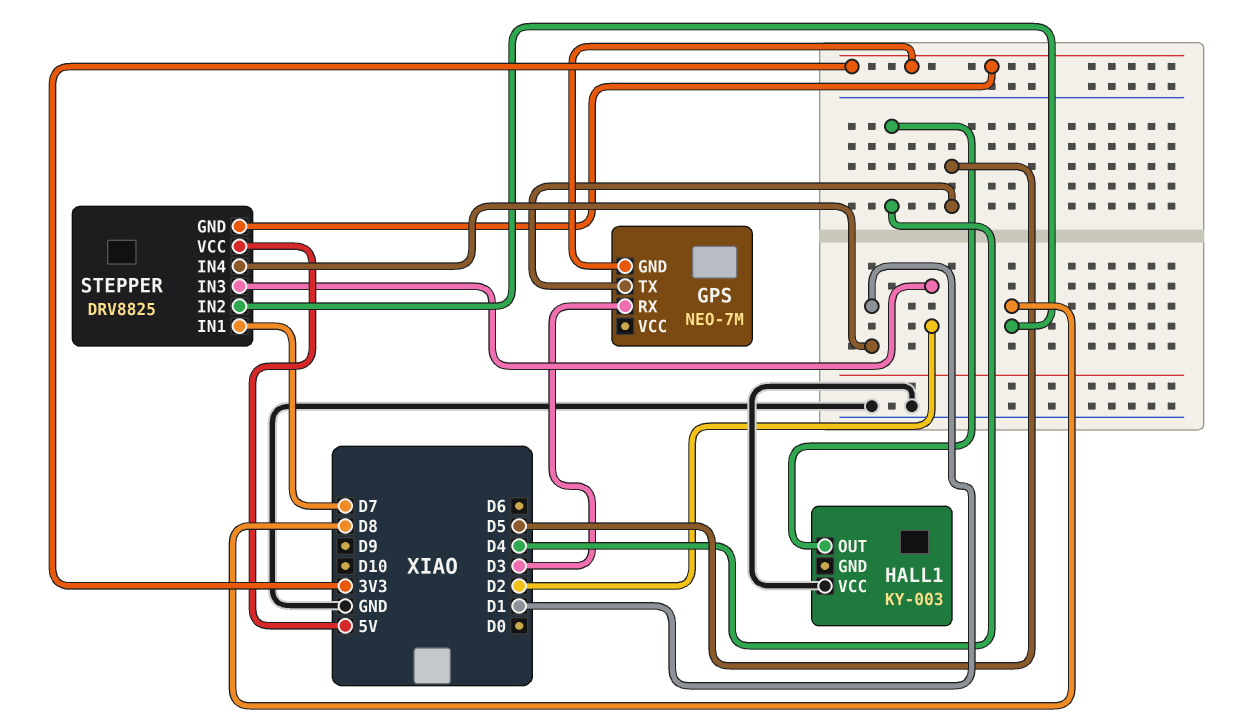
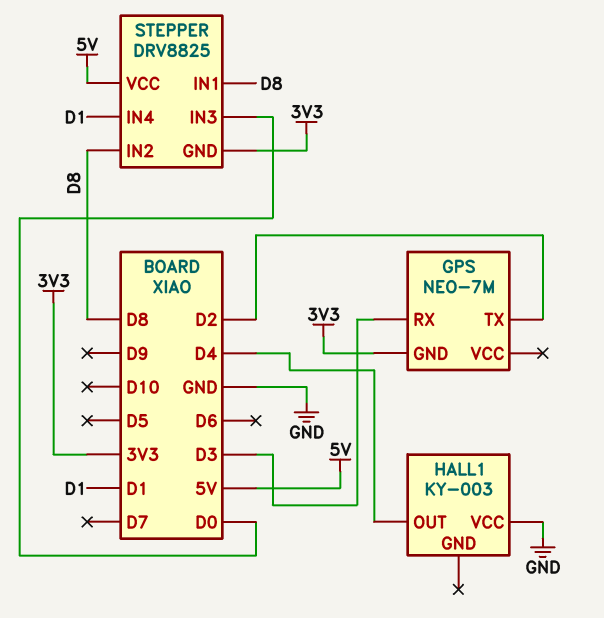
GPS pin TX: D5 -> D2
STEPPER pin IN1: D7 -> D8
STEPPER pin IN3: D2 -> D0

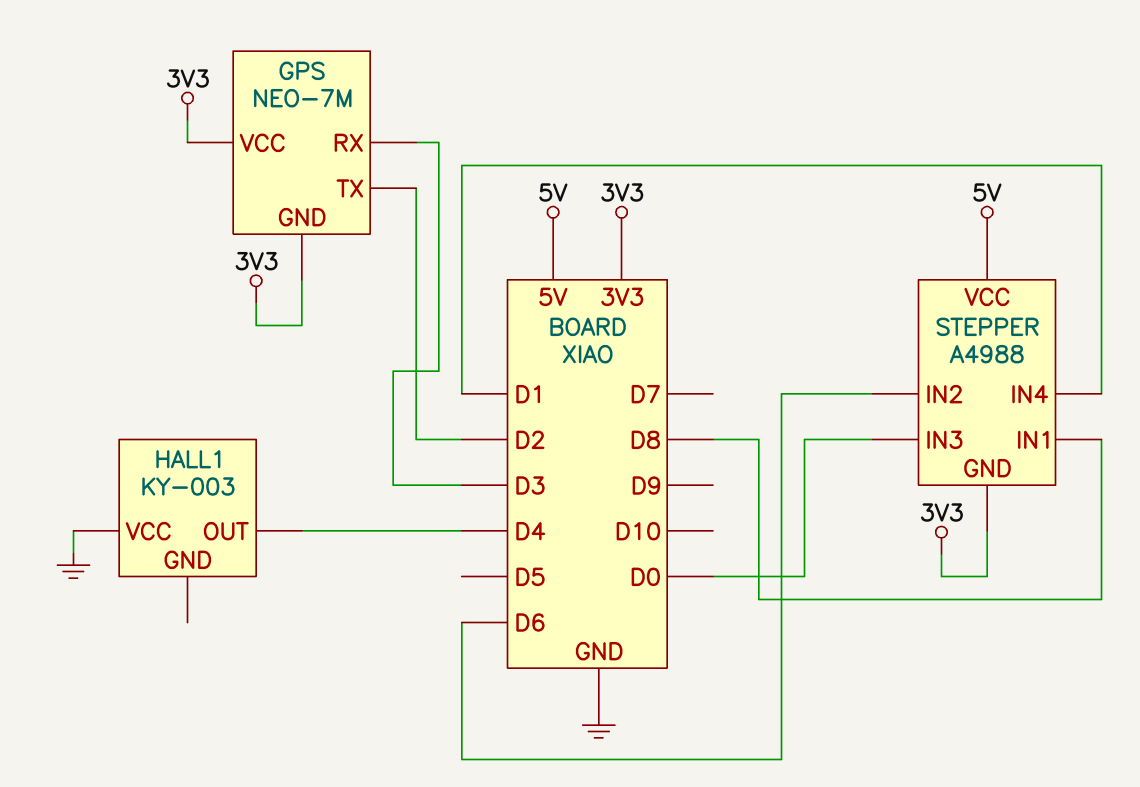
GPS pin VCC: none -> 3V3
STEPPER: DRV8825 -> A4988
STEPPER pin IN2: D8 -> D6

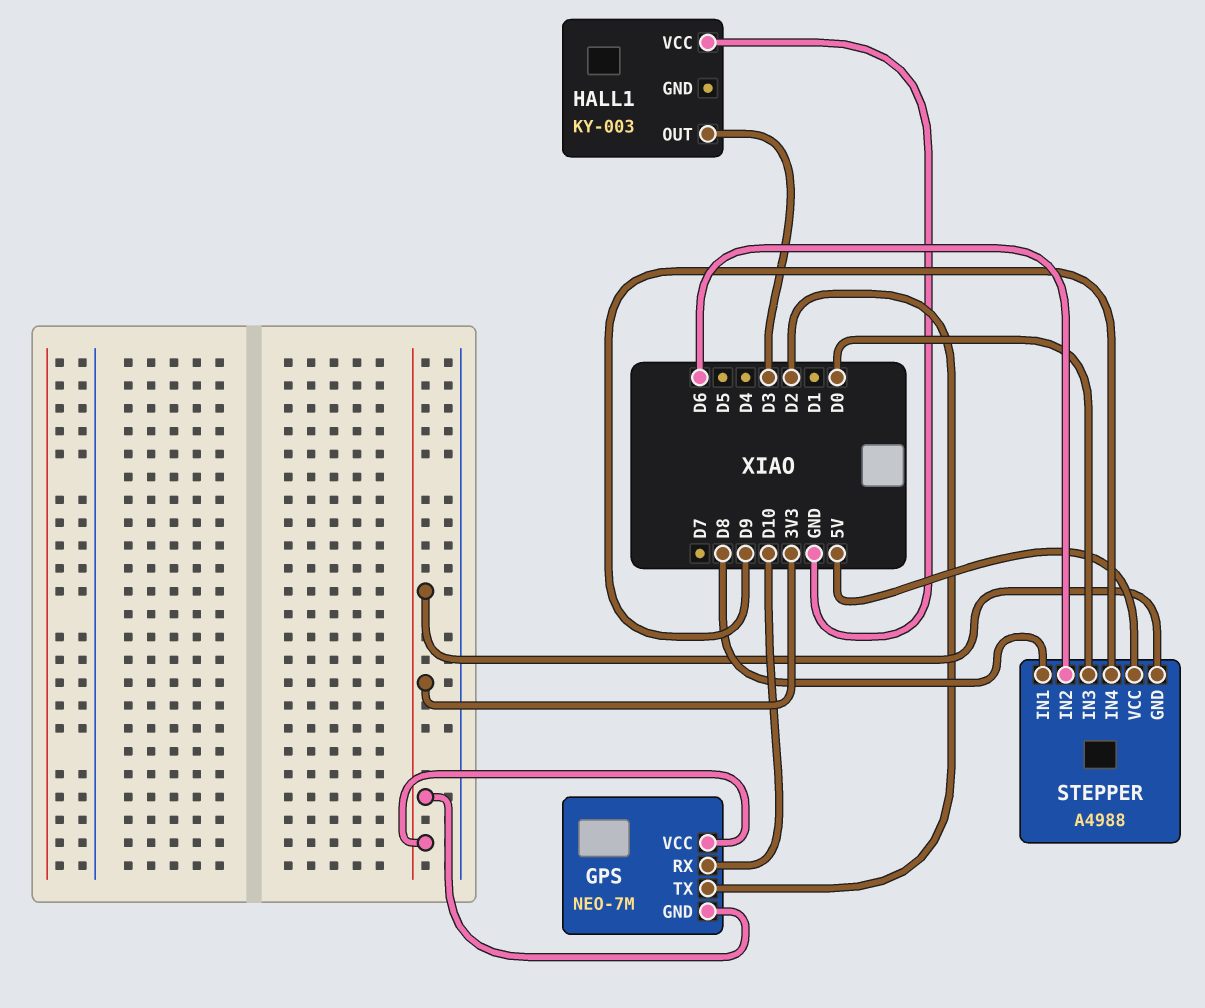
GPS pin RX: D3 -> D10
HALL1 pin OUT: D4 -> D3
STEPPER pin IN4: D1 -> D9

